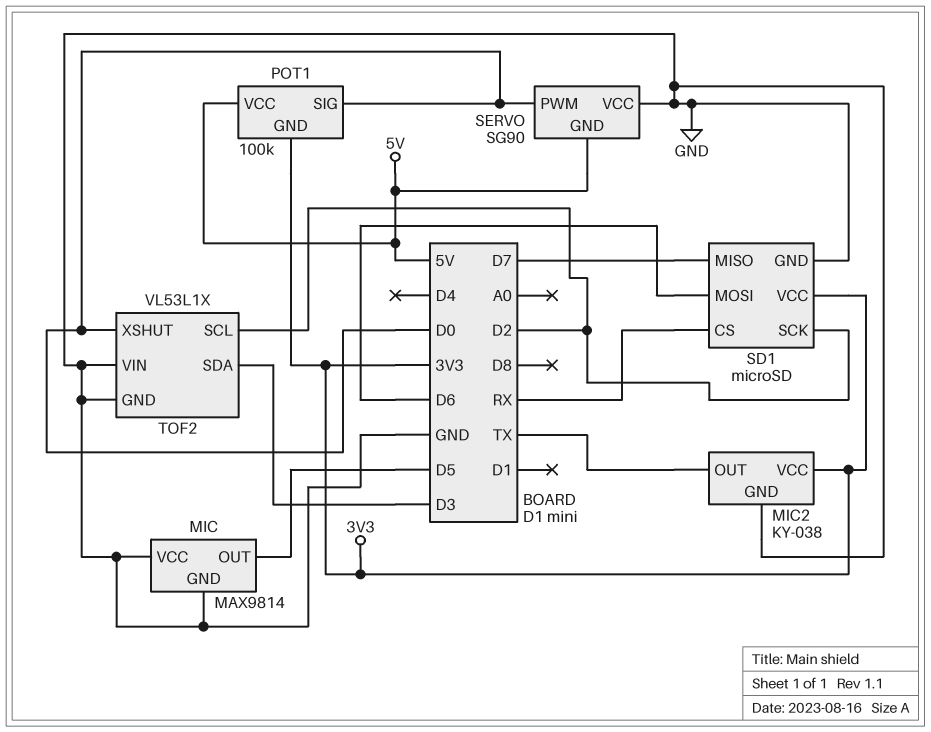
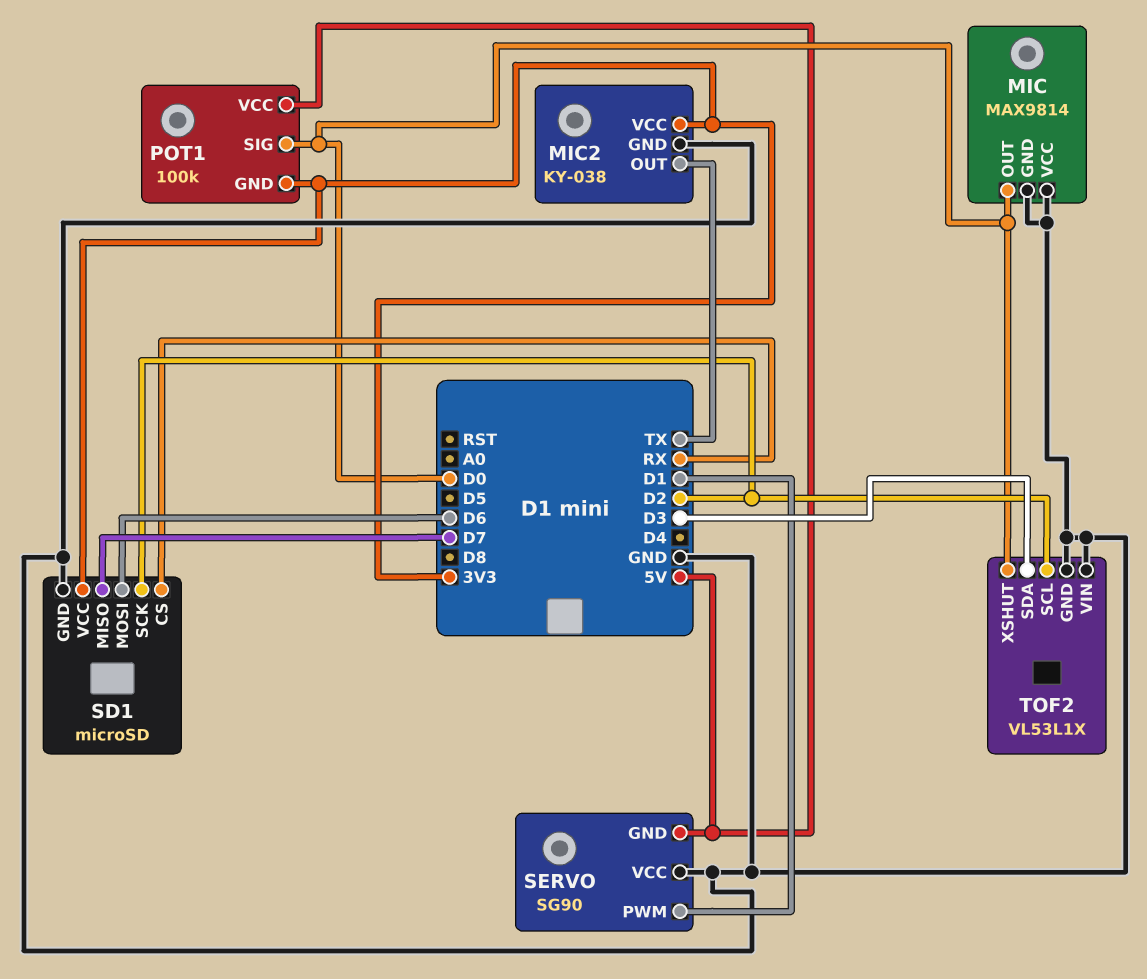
MIC pin OUT: D5 -> D0
SERVO pin PWM: D0 -> D1

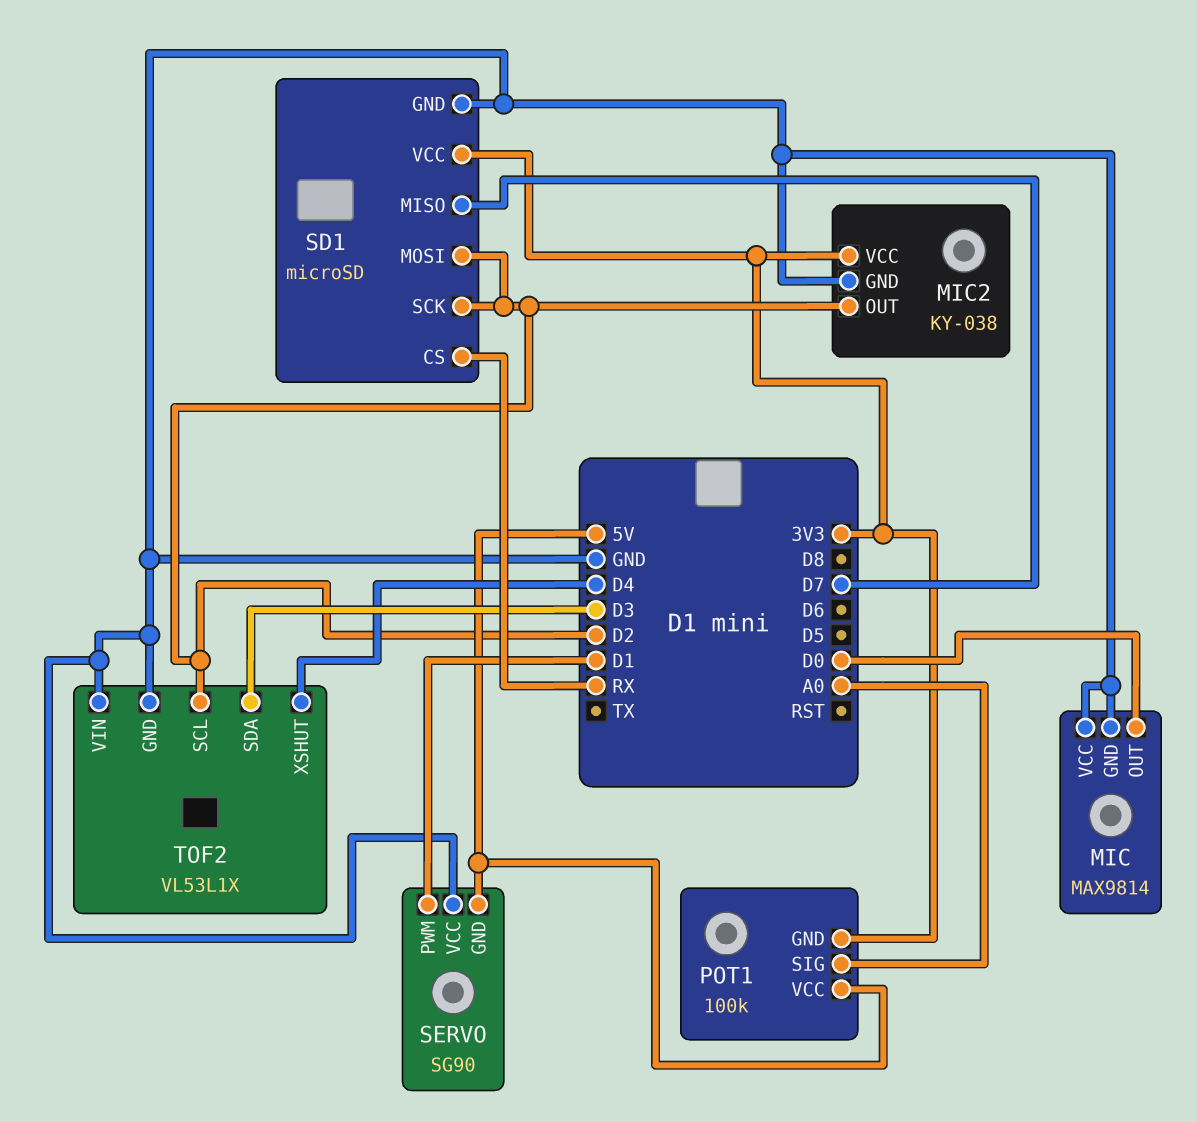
MIC2 pin OUT: TX -> D2
POT1 pin SIG: D0 -> A0
SD1 pin MOSI: D6 -> D2
TOF2 pin XSHUT: D0 -> D4

